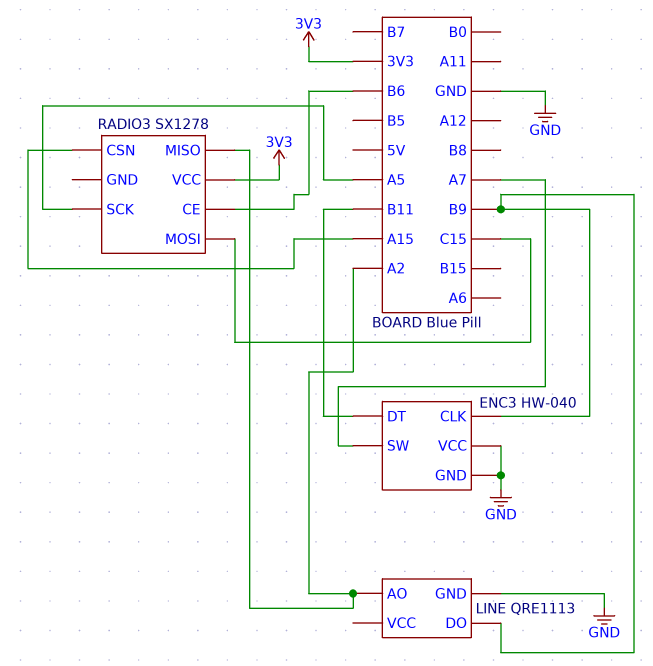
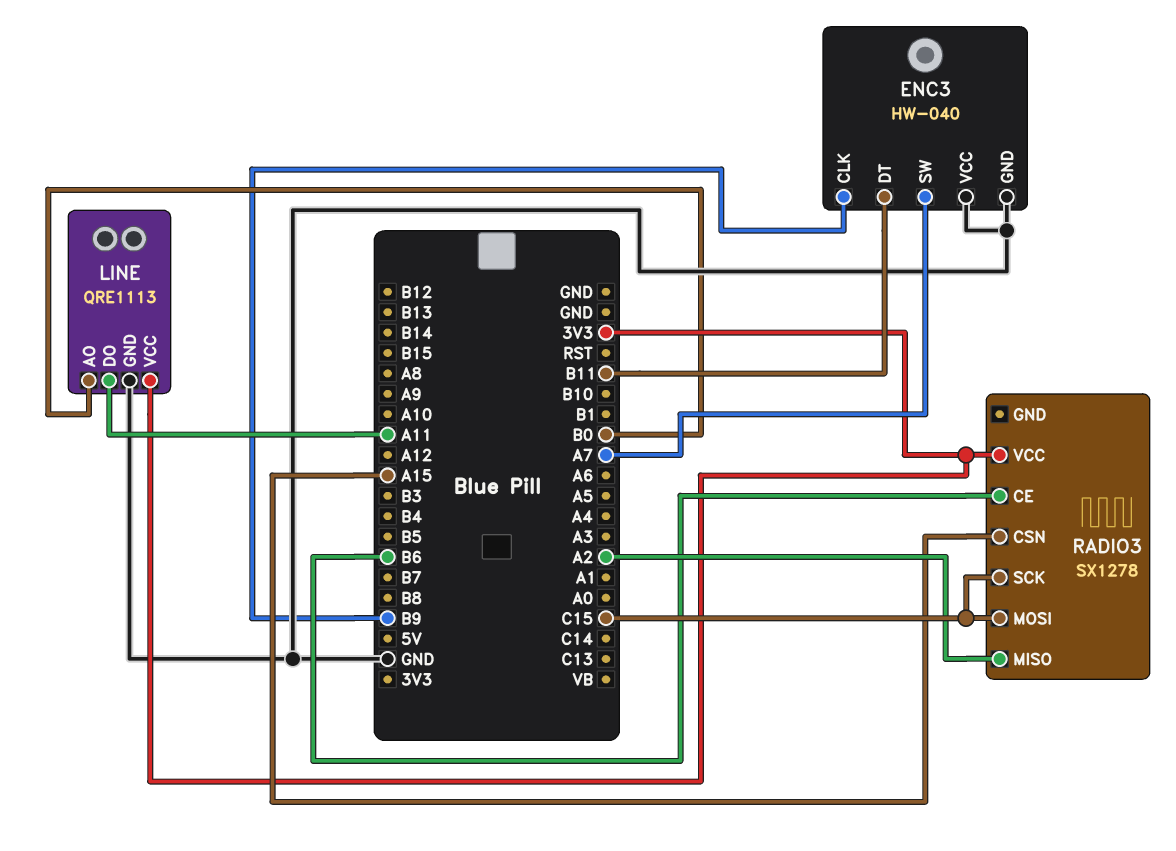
LINE pin AO: A2 -> B0
LINE pin DO: B9 -> A11
LINE pin VCC: none -> 3V3
RADIO3 pin SCK: A5 -> C15

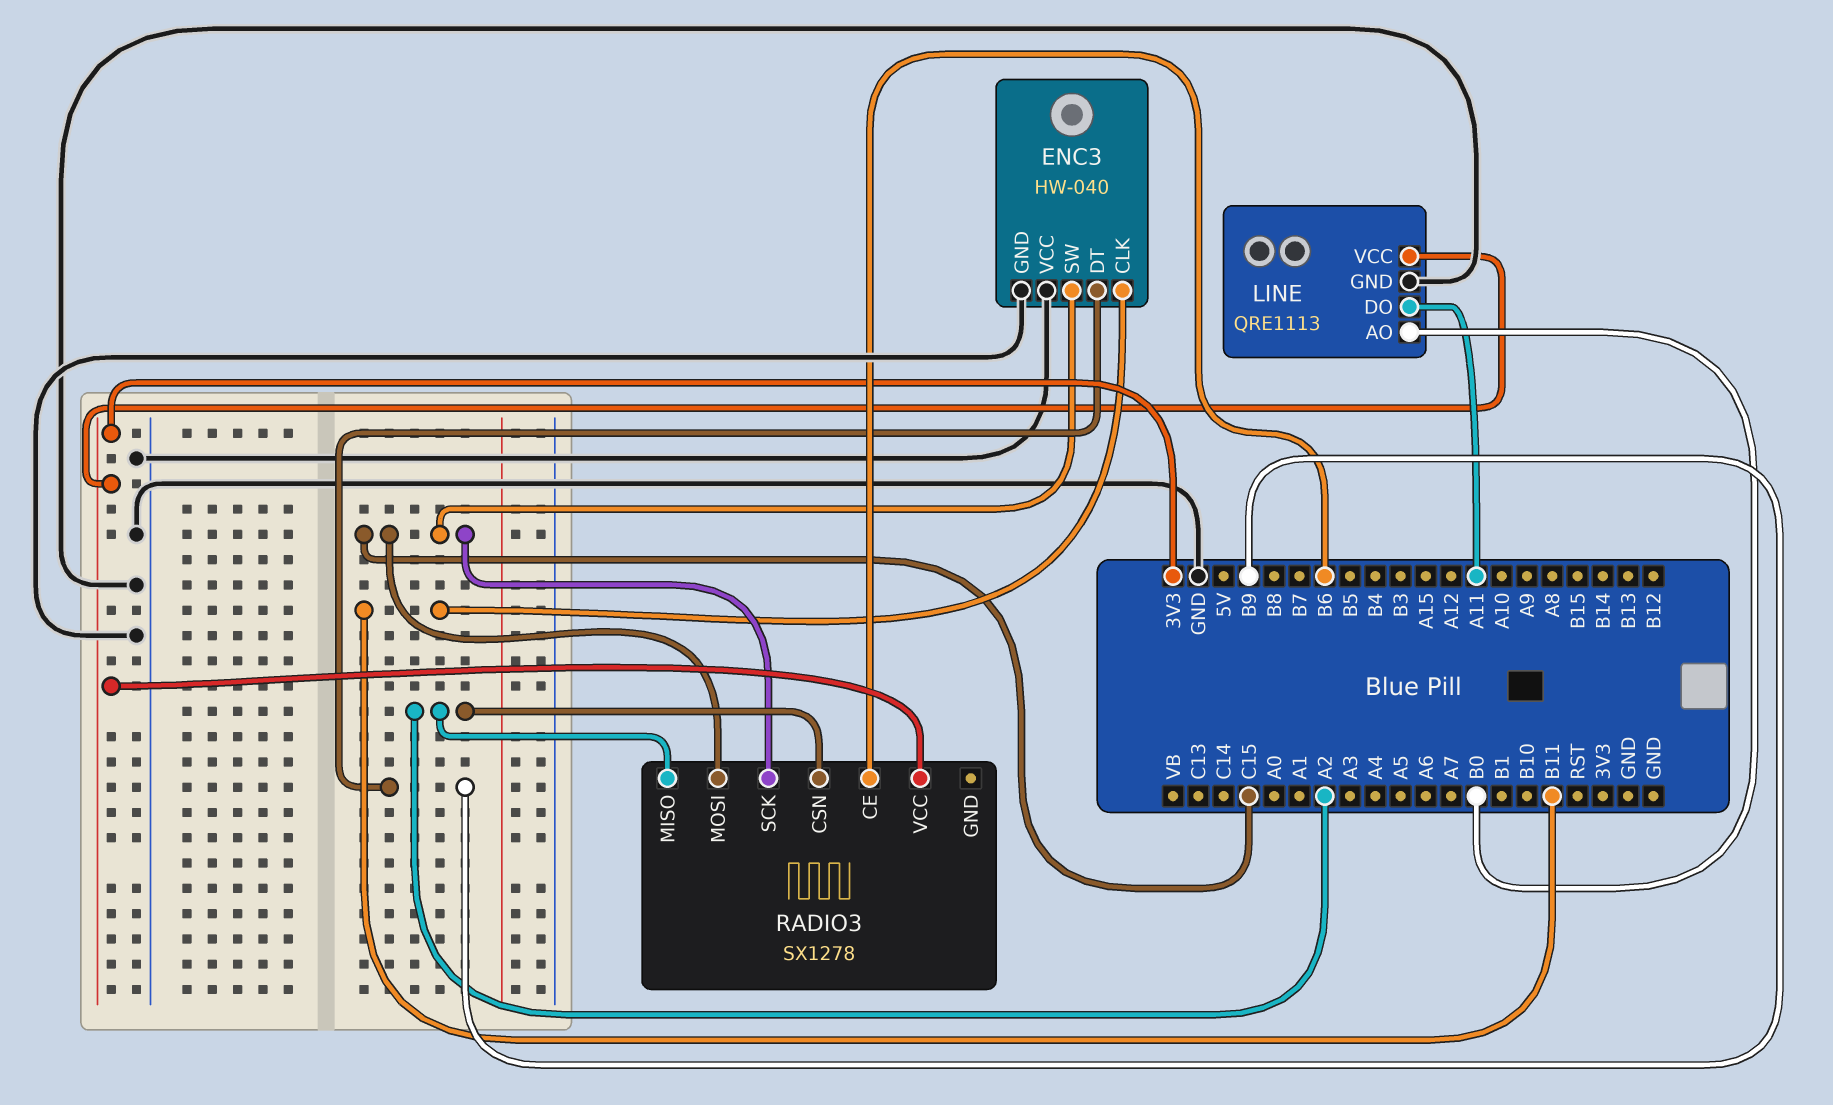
ENC3 pin CLK: B9 -> B11
ENC3 pin DT: B11 -> B9
ENC3 pin SW: A7 -> C15
RADIO3 pin CSN: A15 -> A2

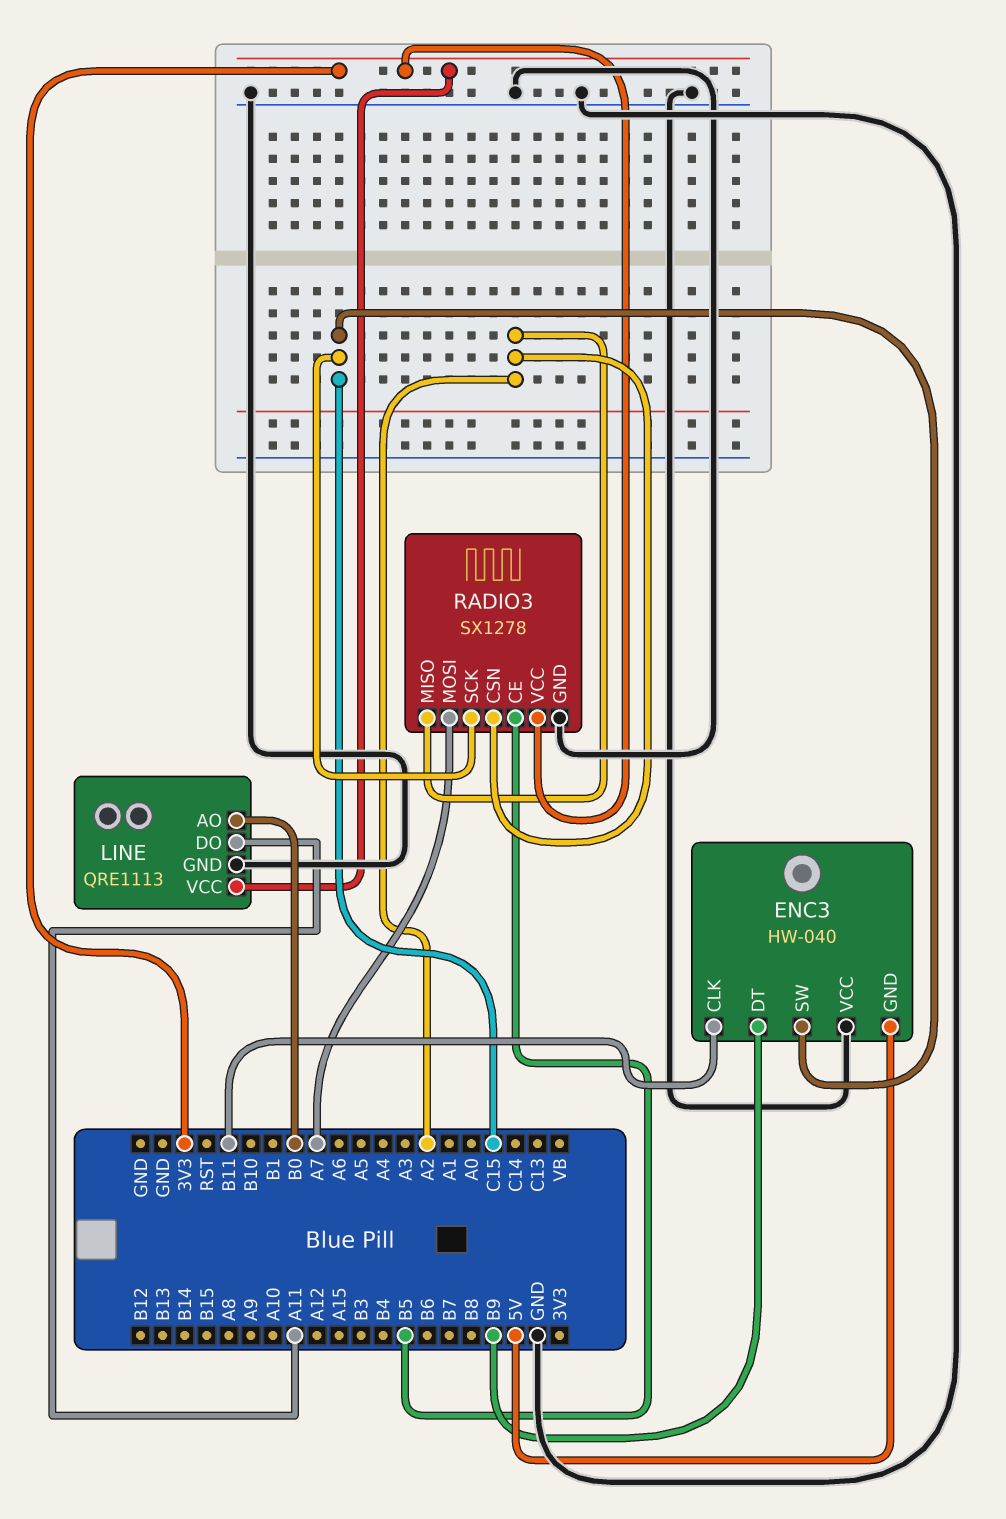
ENC3 pin GND: GND -> 5V
RADIO3 pin CE: B6 -> B5
RADIO3 pin GND: none -> GND
RADIO3 pin MOSI: C15 -> A7

